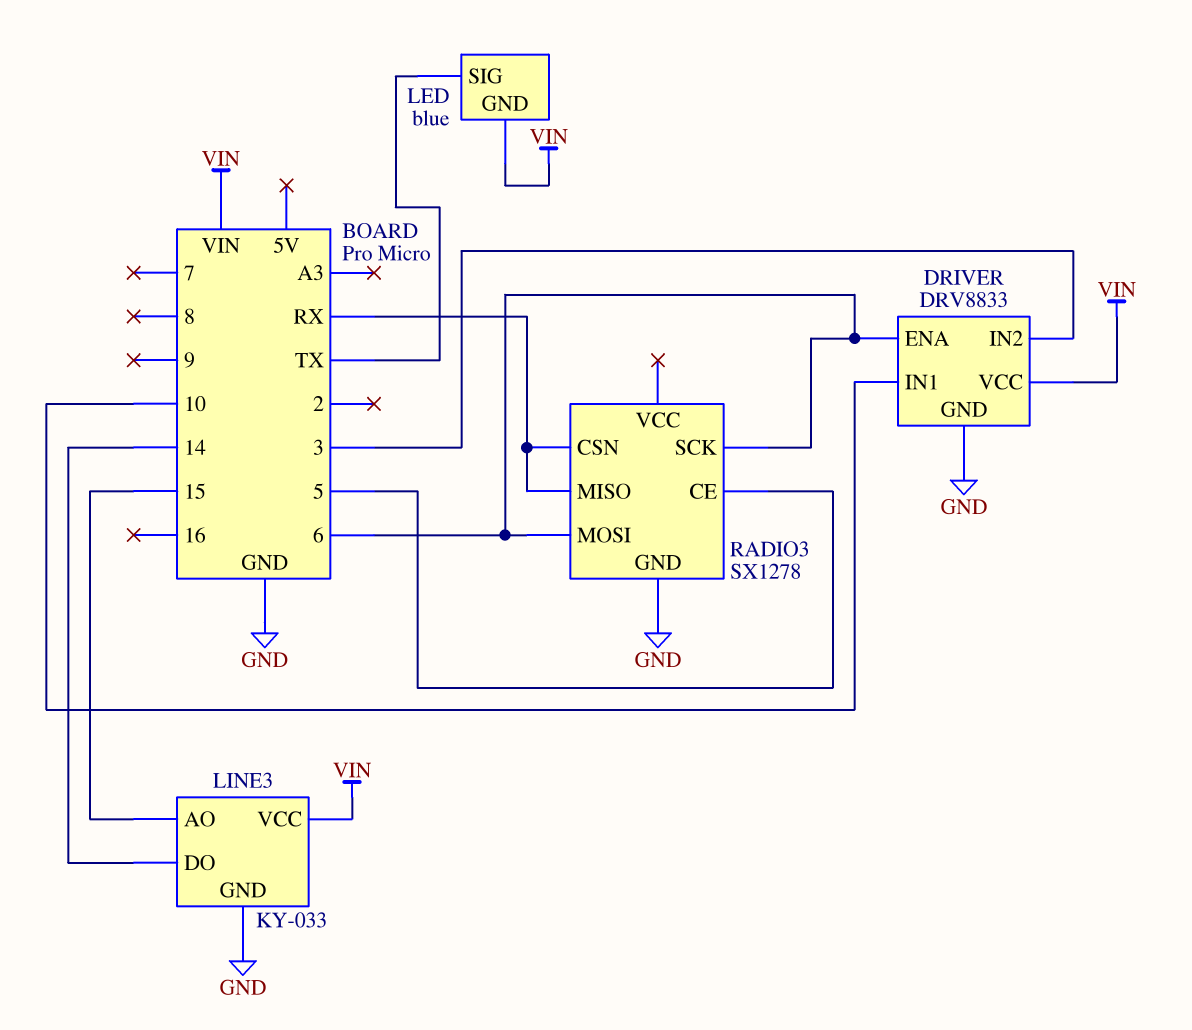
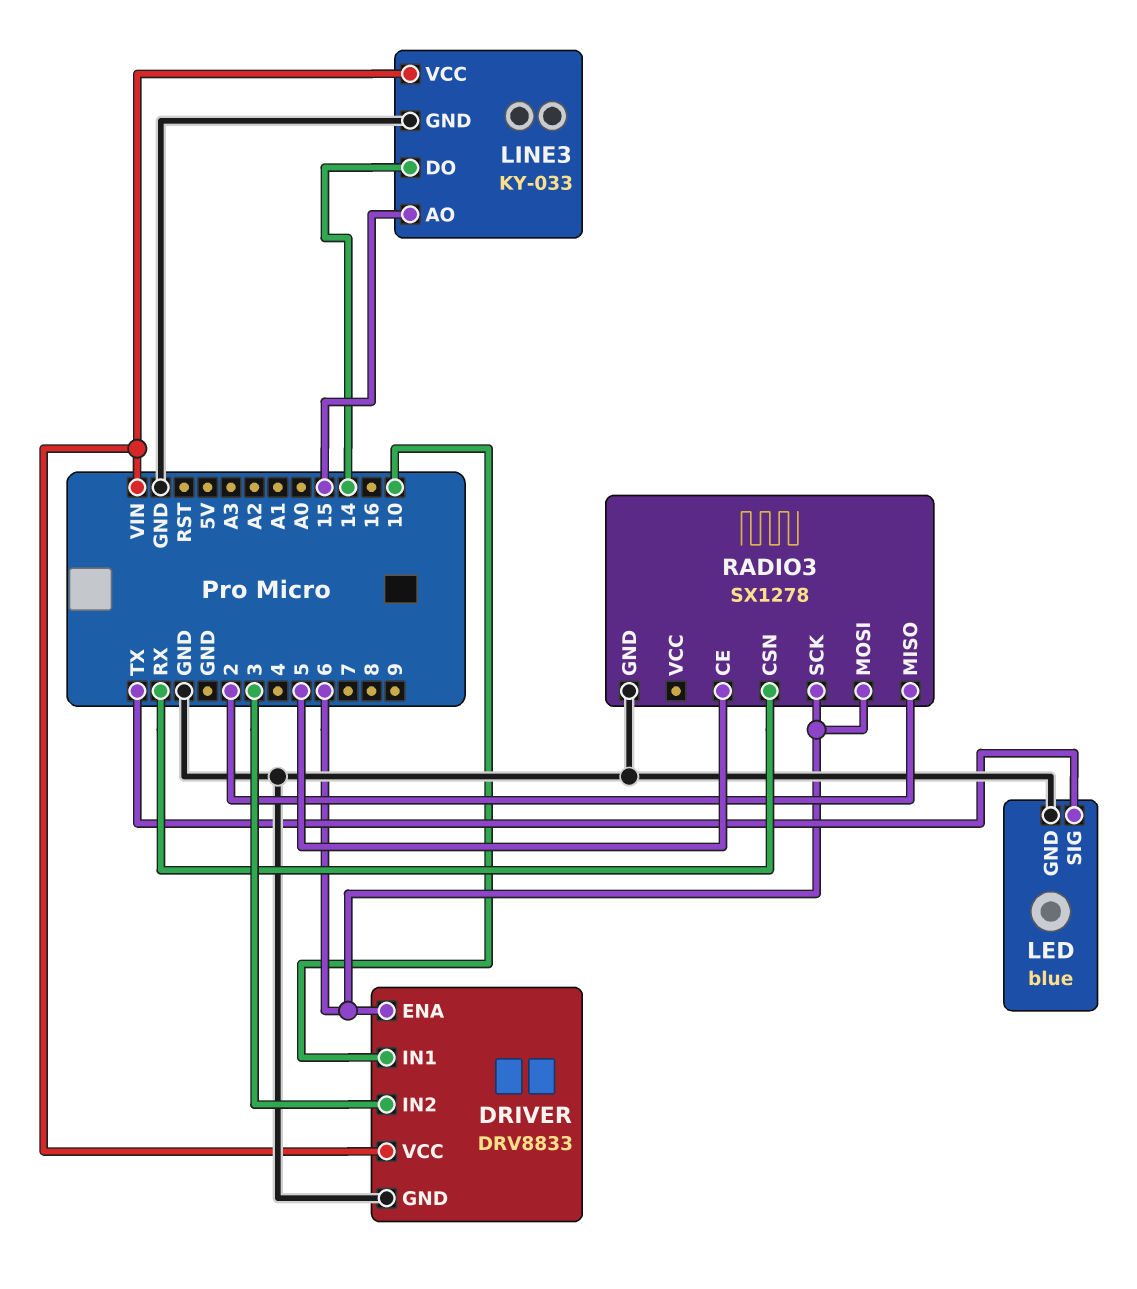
LED pin GND: VIN -> GND
RADIO3 pin MISO: RX -> 2

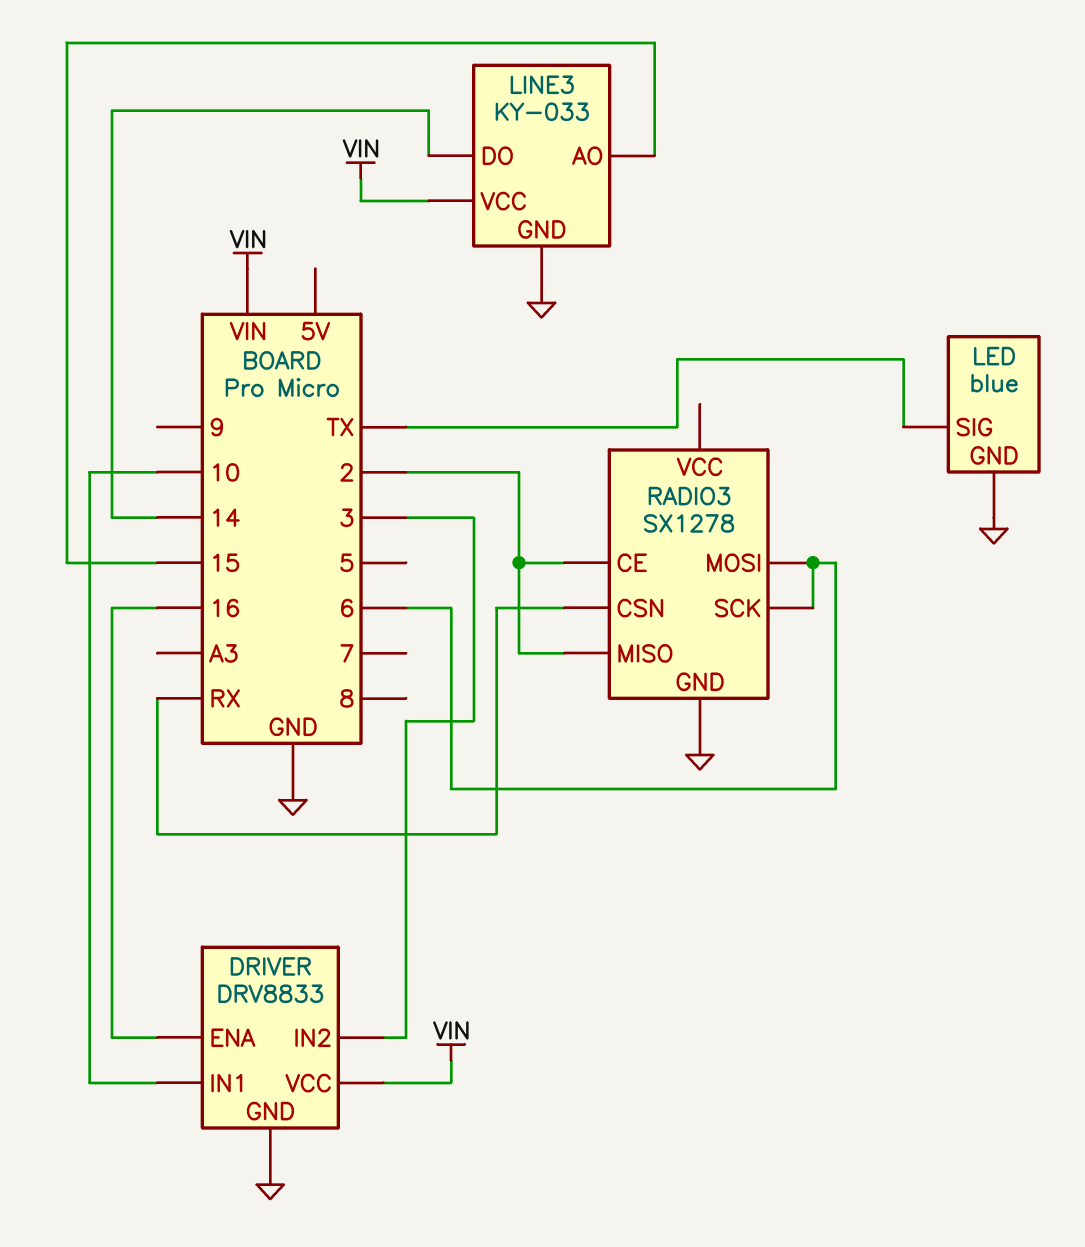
DRIVER pin ENA: 6 -> 16
RADIO3 pin CE: 5 -> 2

